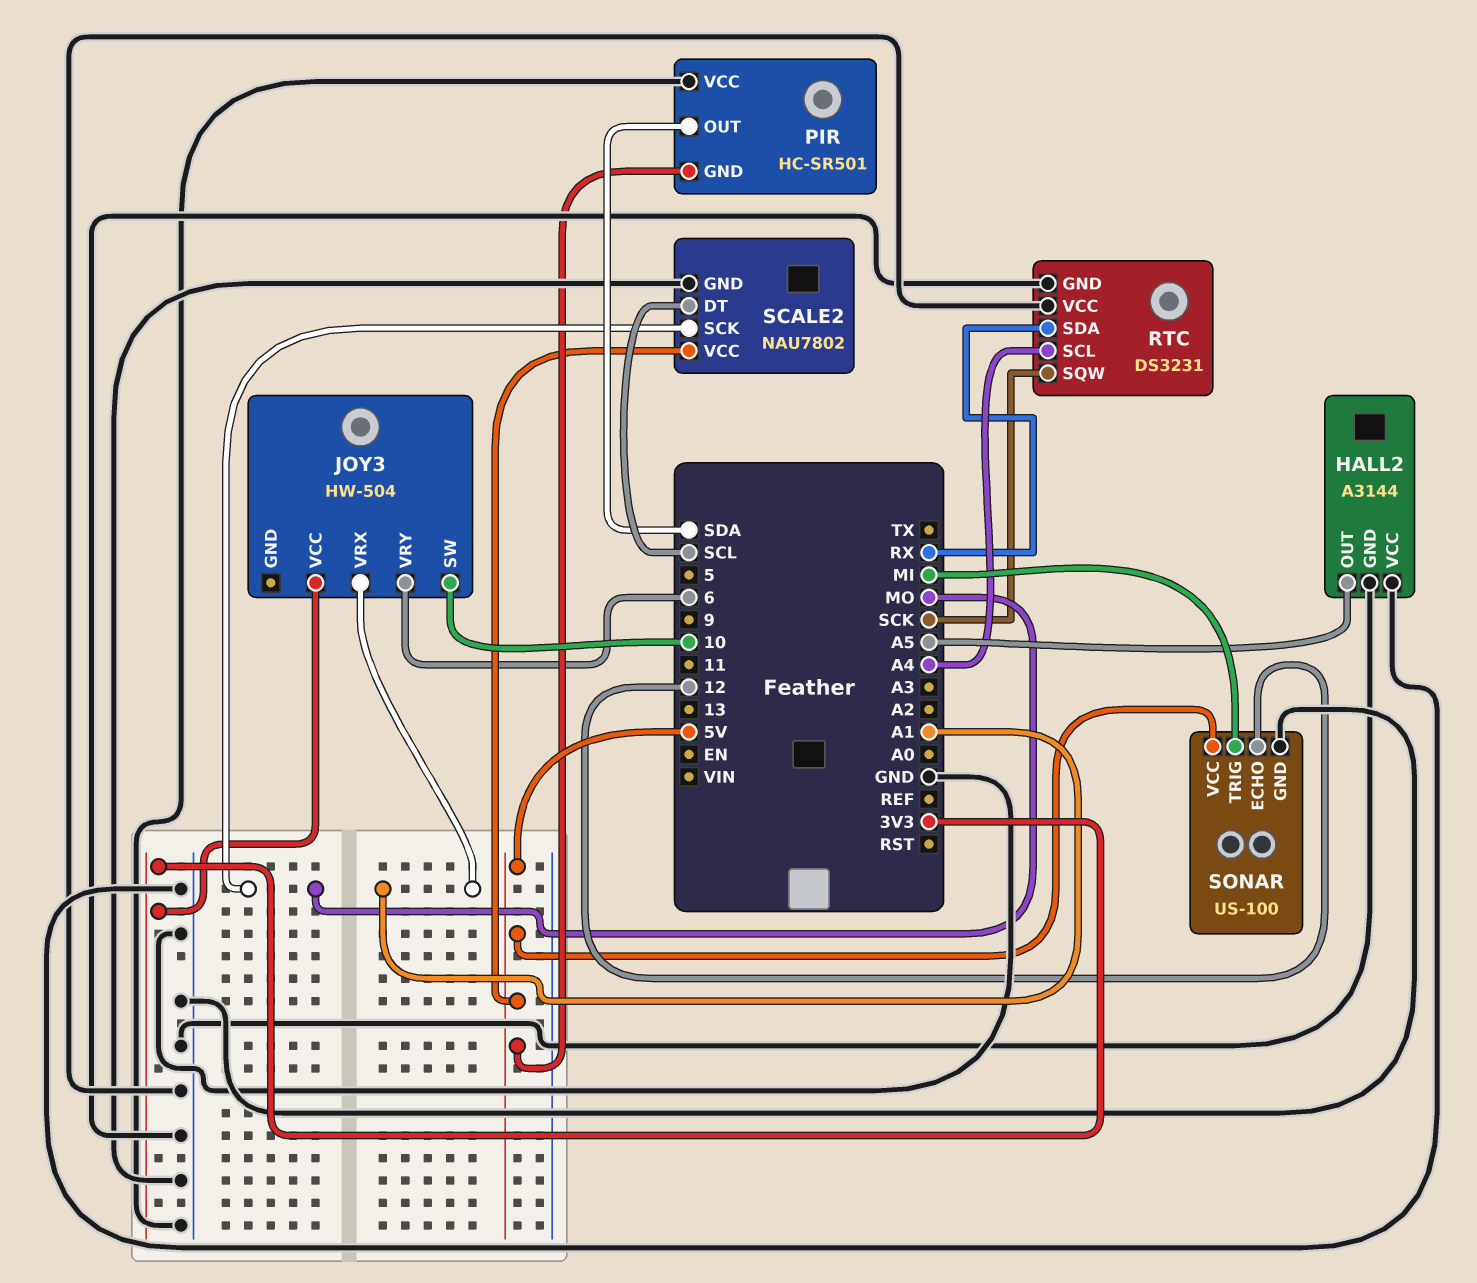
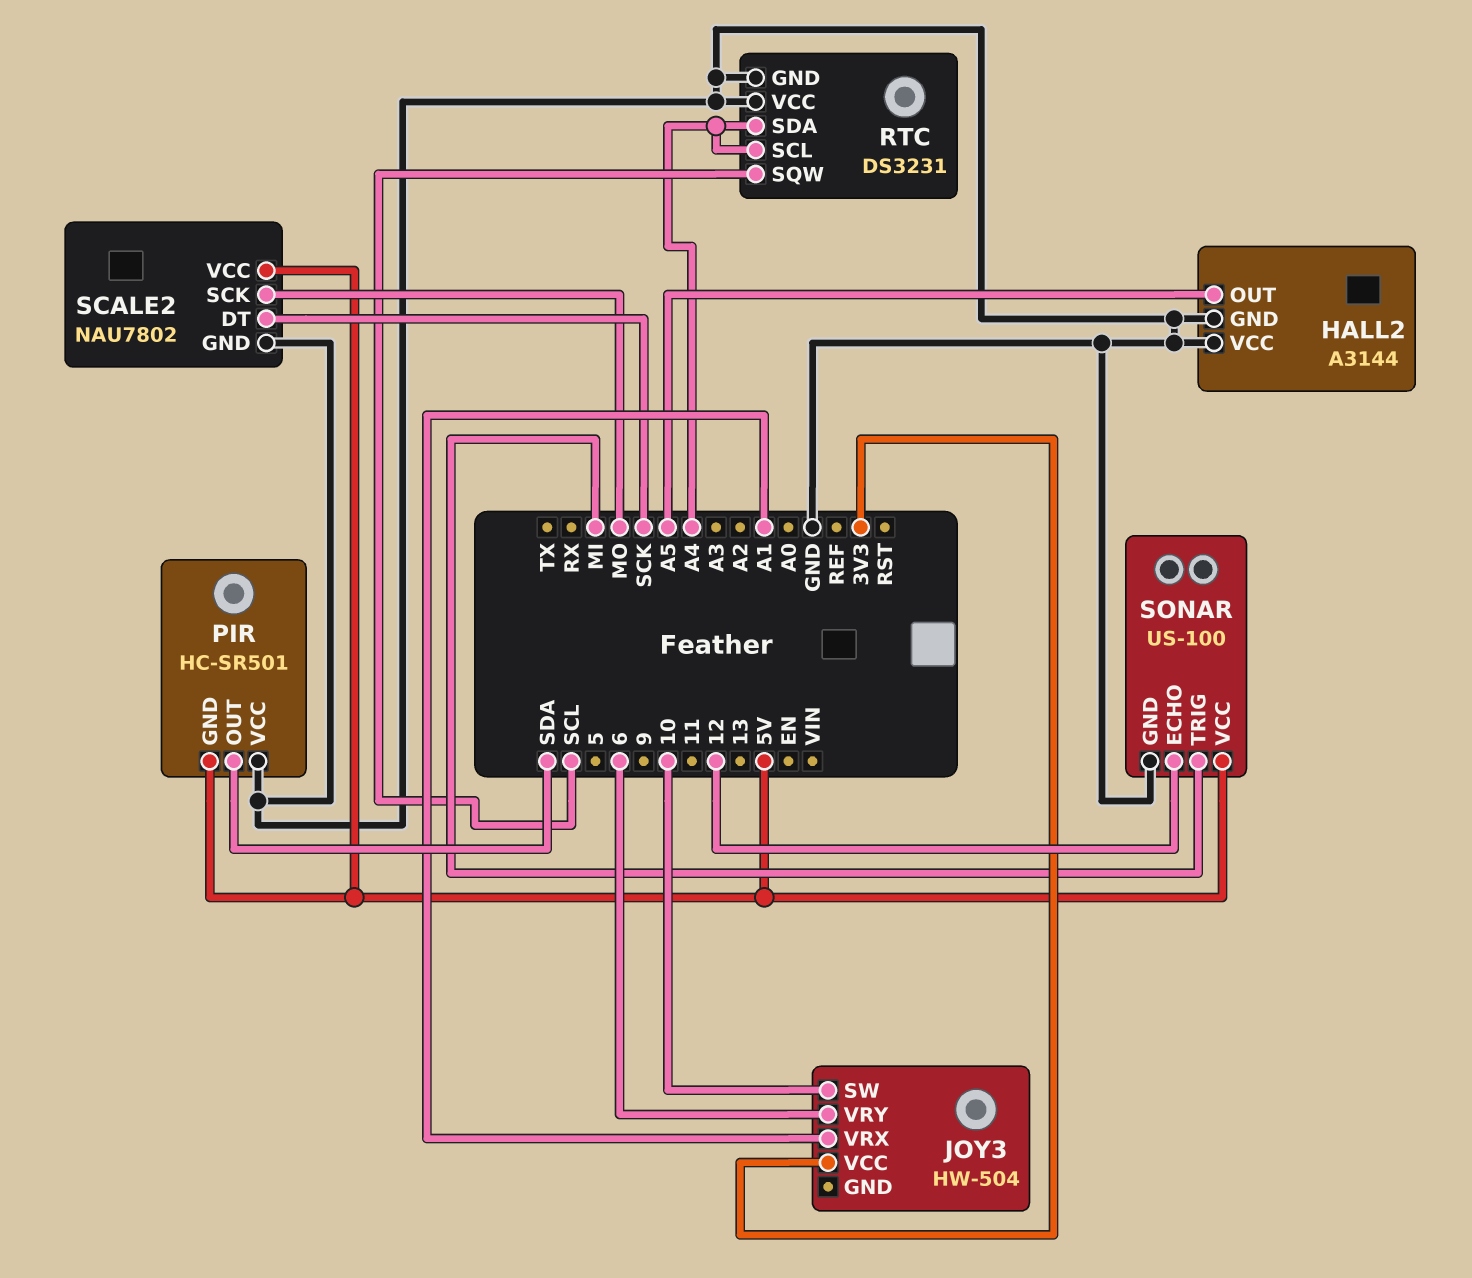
RTC pin SDA: RX -> A4
RTC pin SQW: SCK -> SCL
SCALE2 pin DT: SCL -> SCK

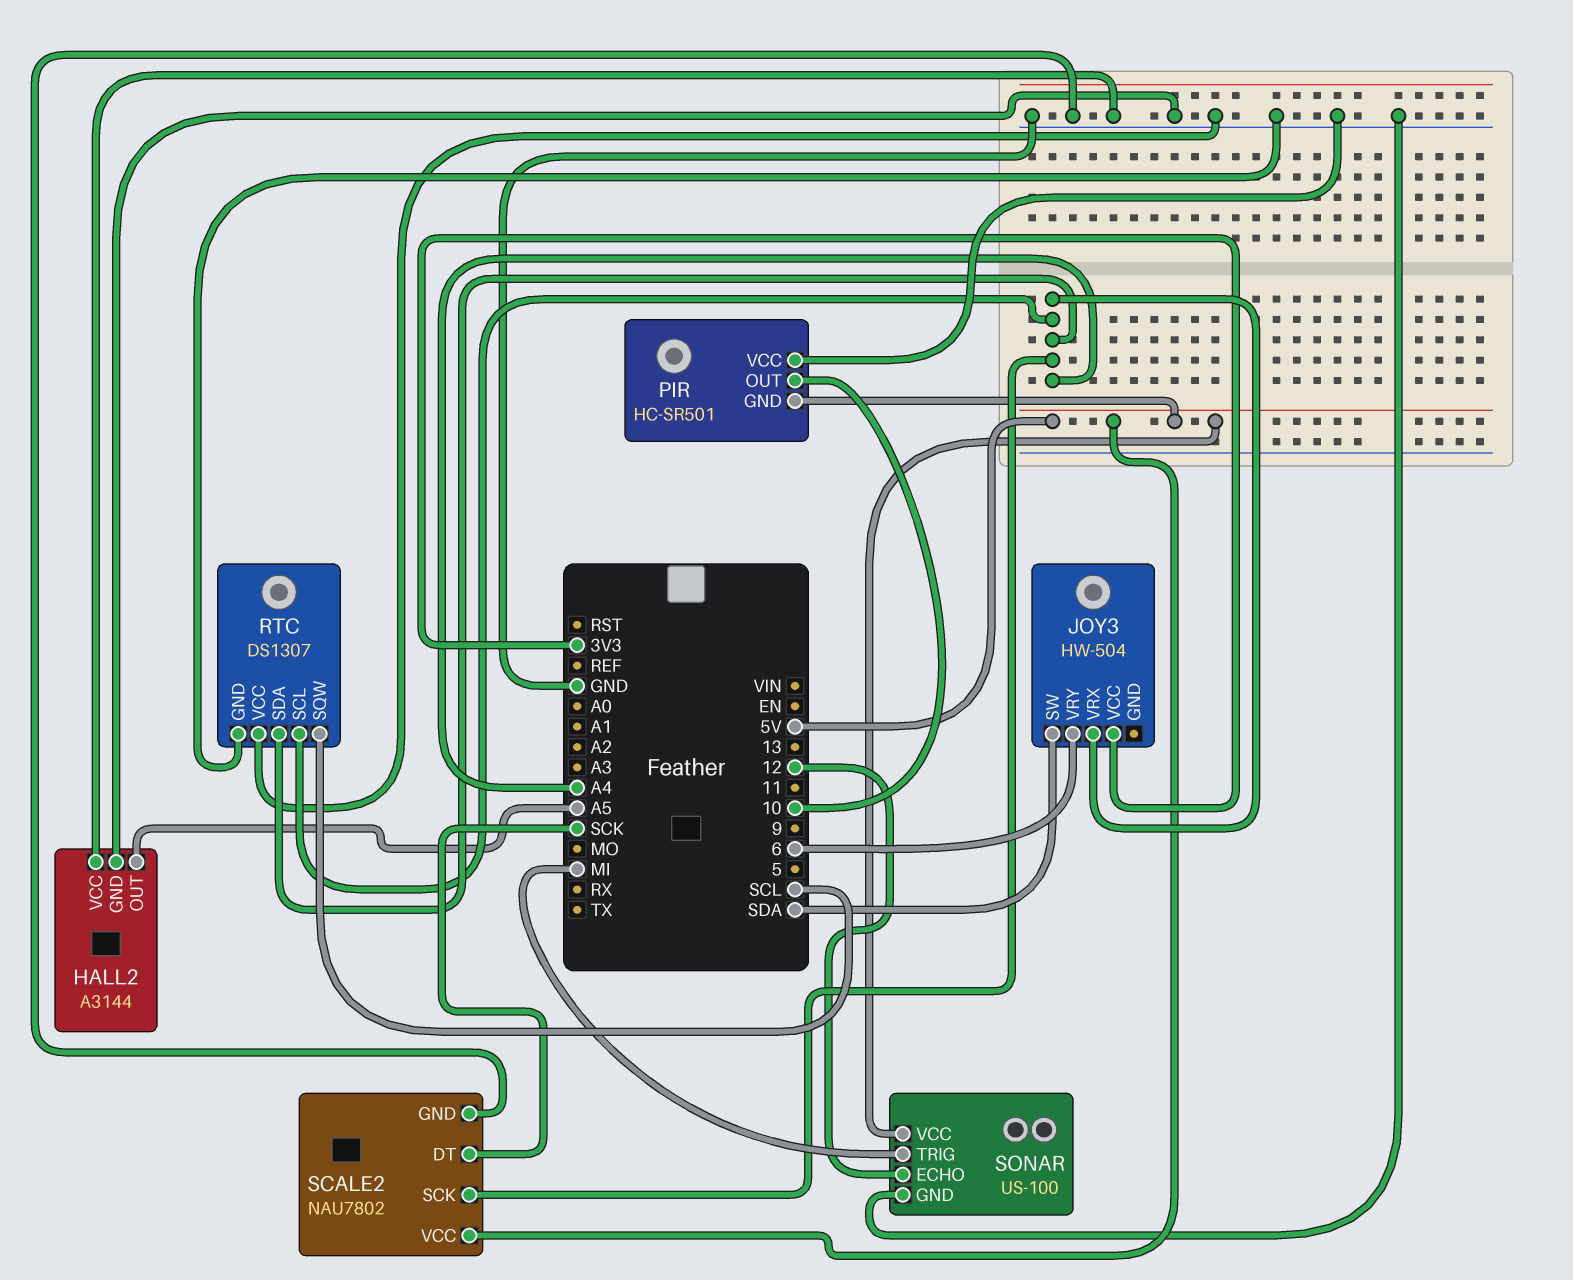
JOY3 pin SW: 10 -> SDA
JOY3 pin VRX: A1 -> A4
PIR pin OUT: SDA -> 10
RTC: DS3231 -> DS1307
SCALE2 pin SCK: MO -> A4

